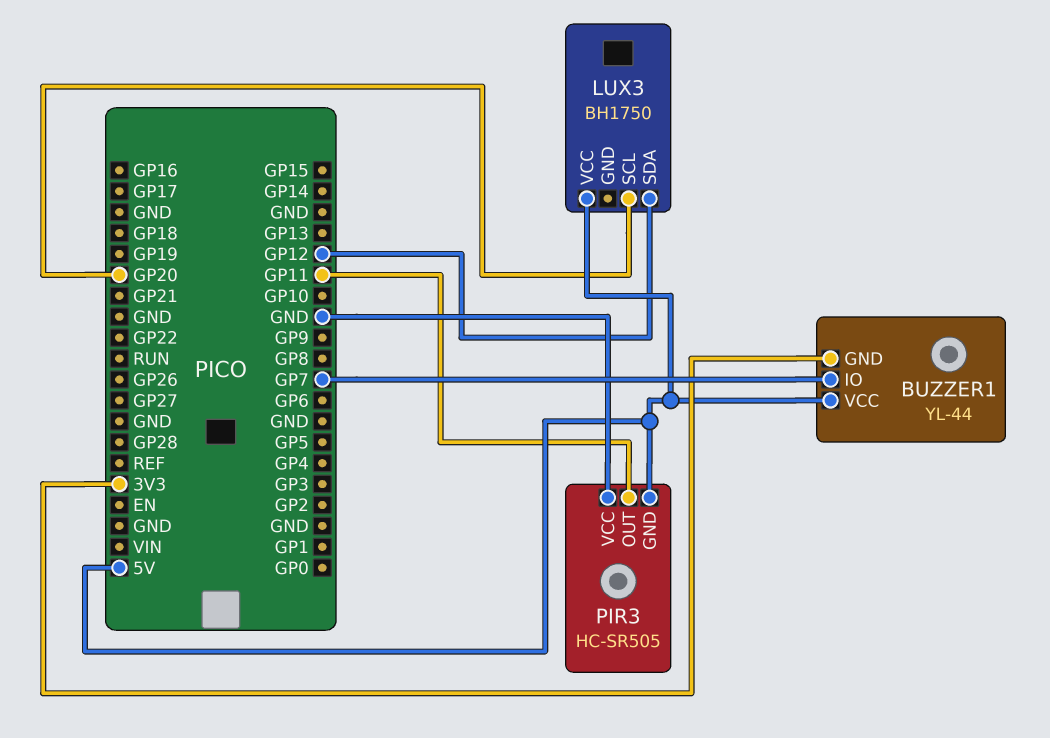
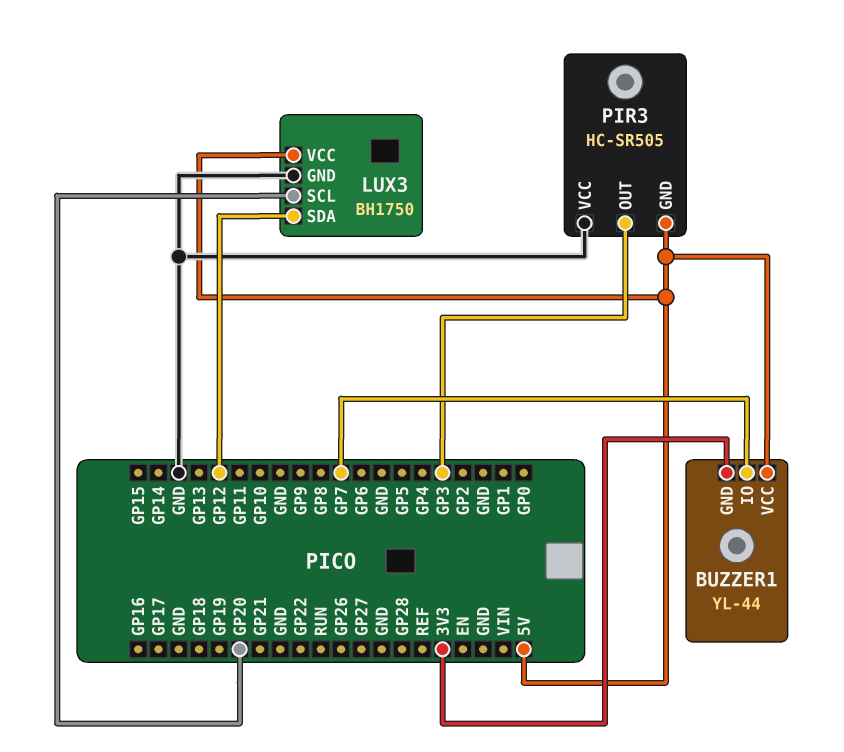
LUX3 pin GND: none -> GND
PIR3 pin OUT: GP11 -> GP3

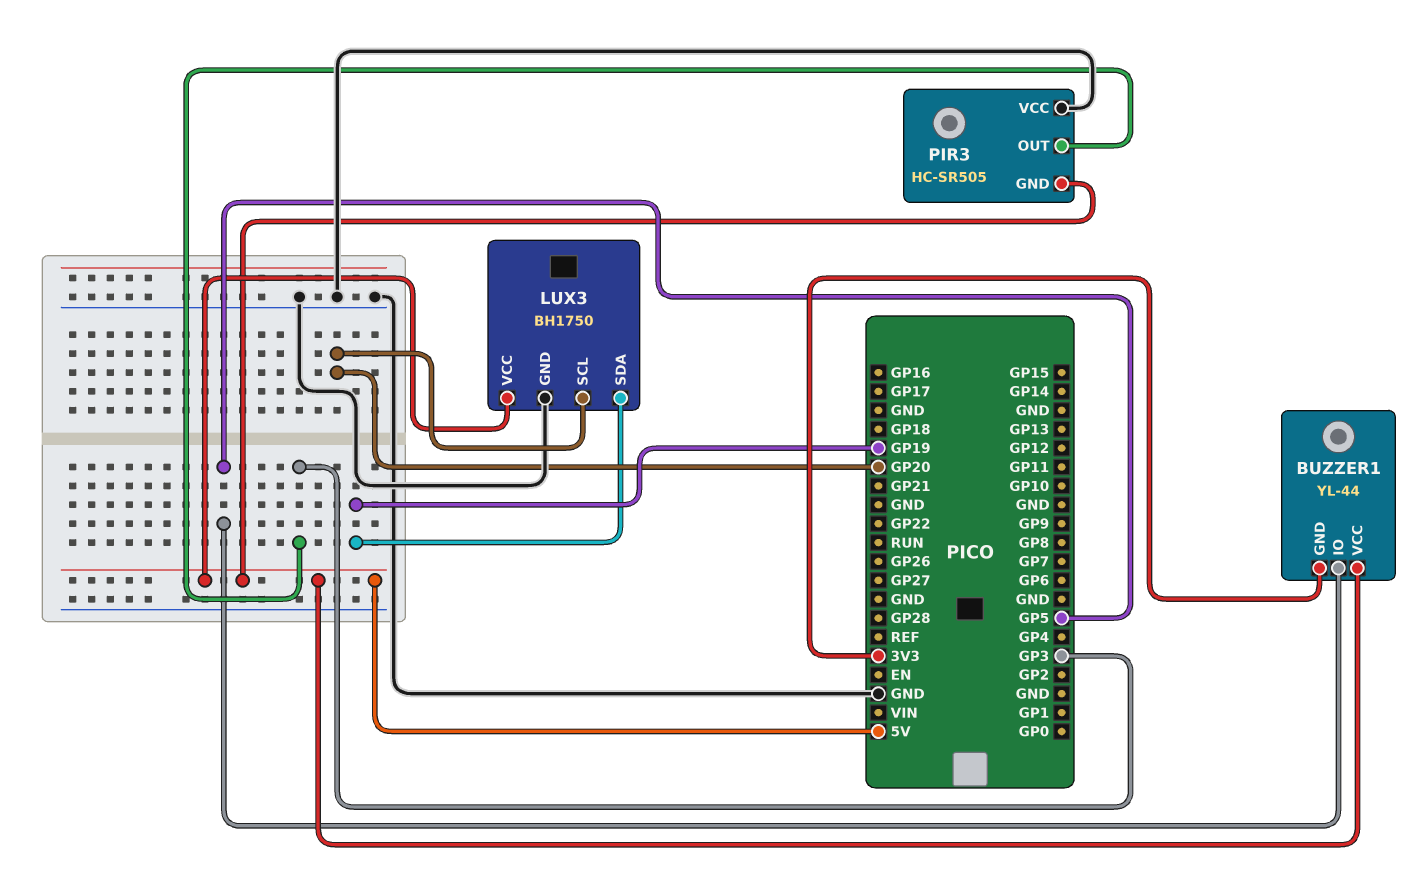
BUZZER1 pin IO: GP7 -> GP5
LUX3 pin SDA: GP12 -> GP19

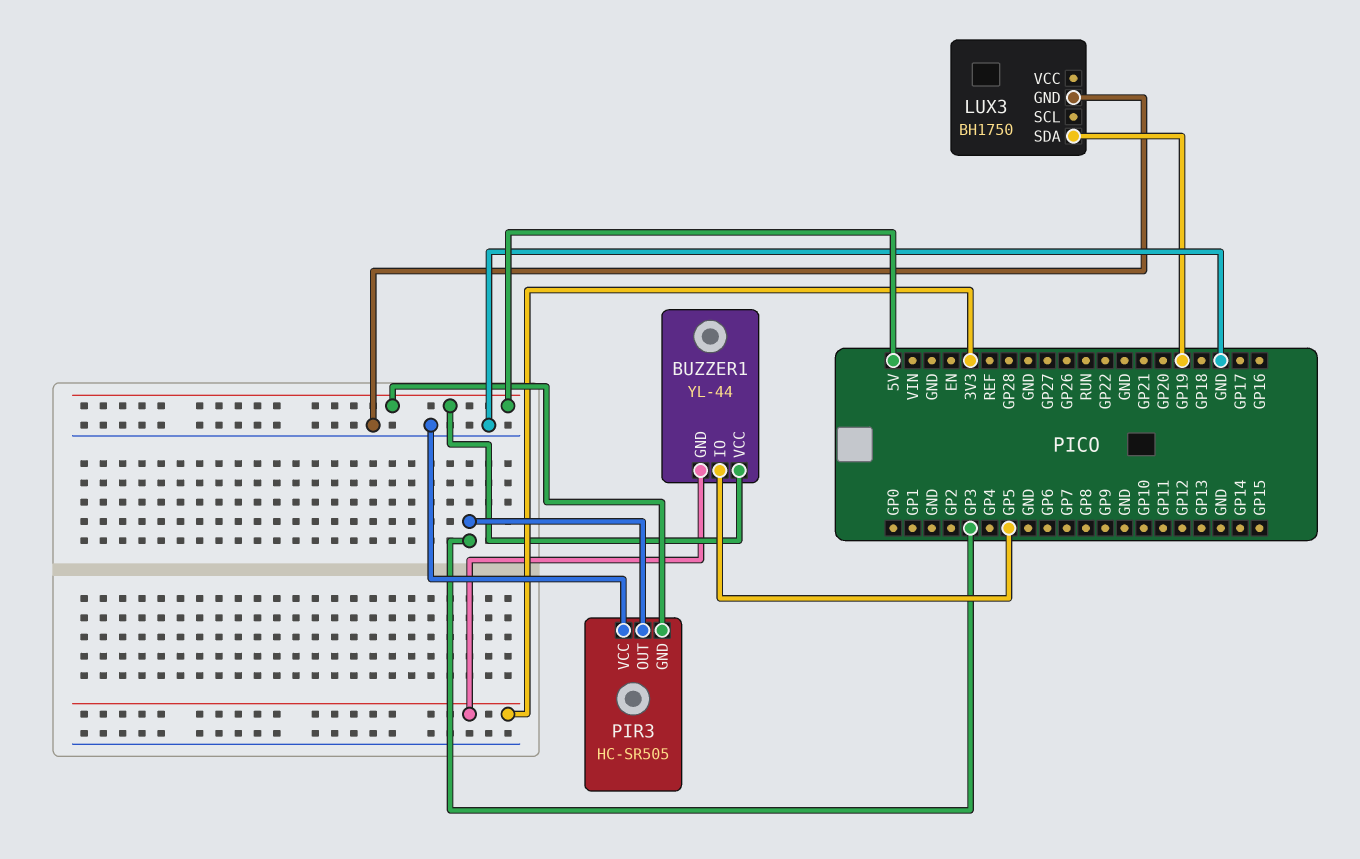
LUX3 pin SCL: GP20 -> none
LUX3 pin VCC: 5V -> none

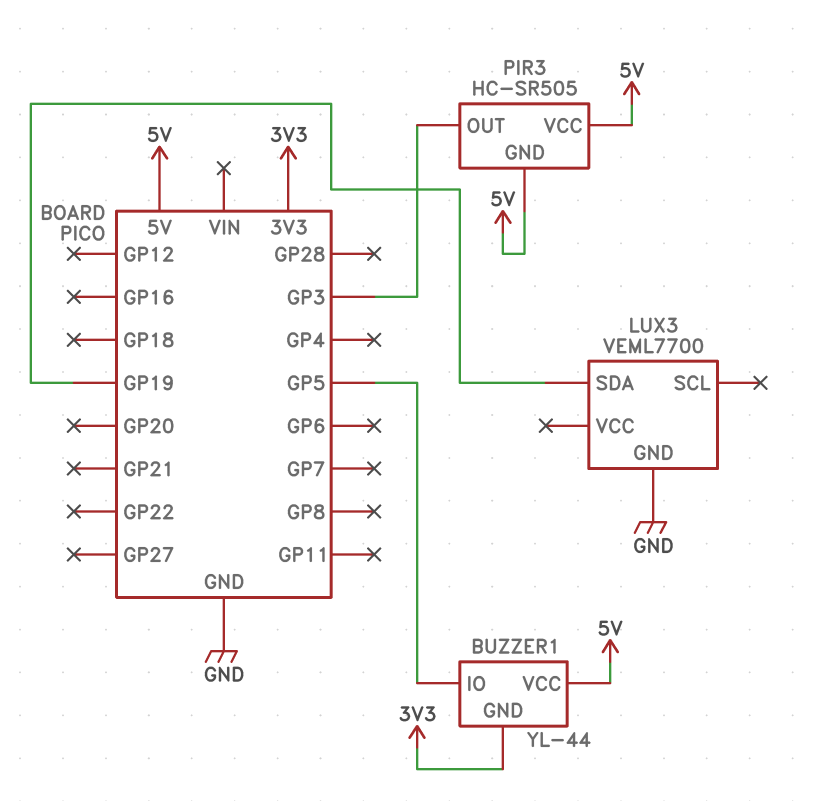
LUX3: BH1750 -> VEML7700
PIR3 pin VCC: GND -> 5V

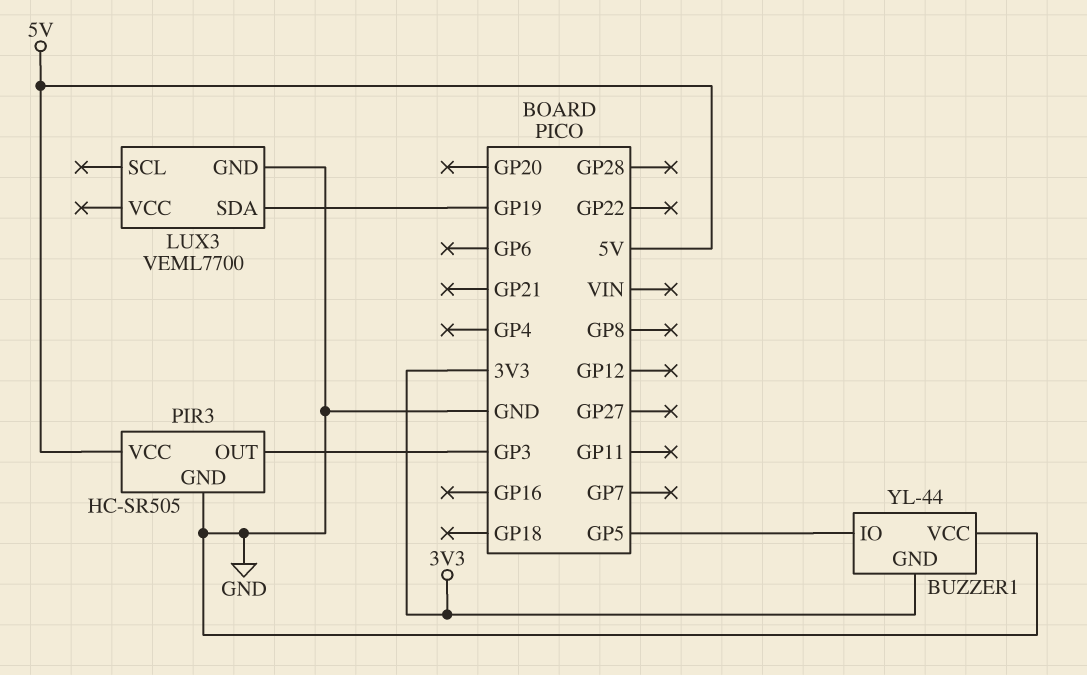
BUZZER1 pin VCC: 5V -> GND
PIR3 pin GND: 5V -> GND

